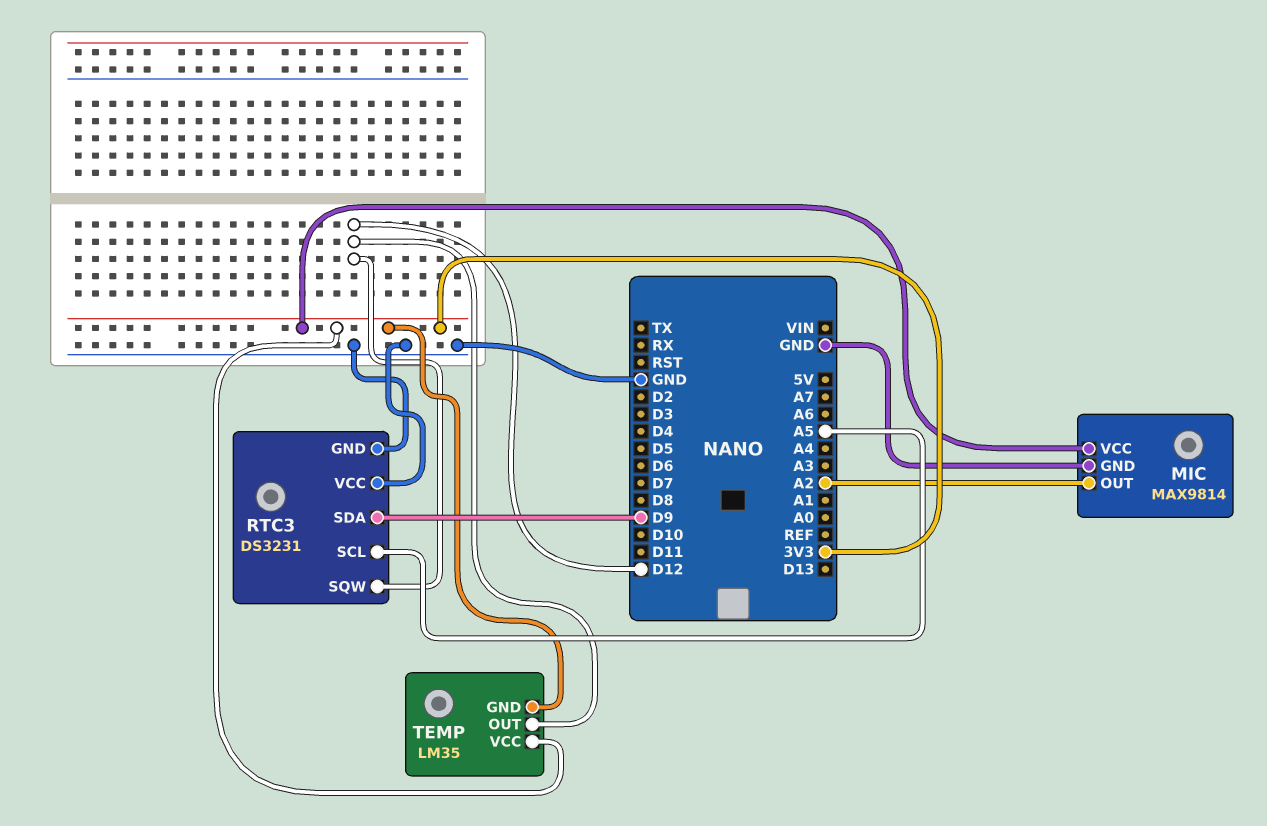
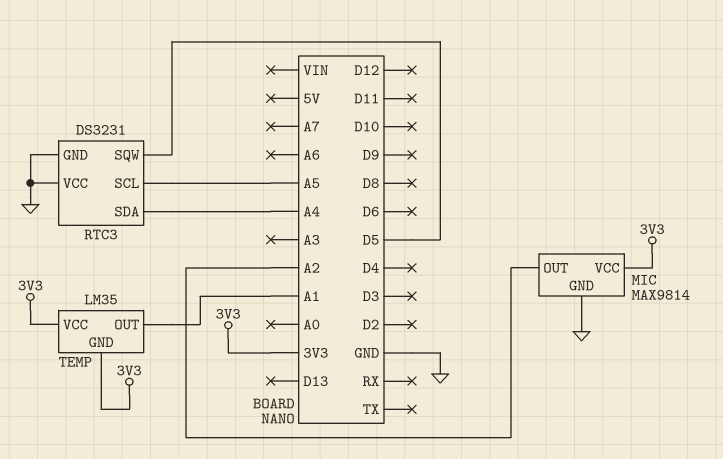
RTC3 pin SDA: D9 -> A4
RTC3 pin SQW: D12 -> D5
TEMP pin OUT: D12 -> A1

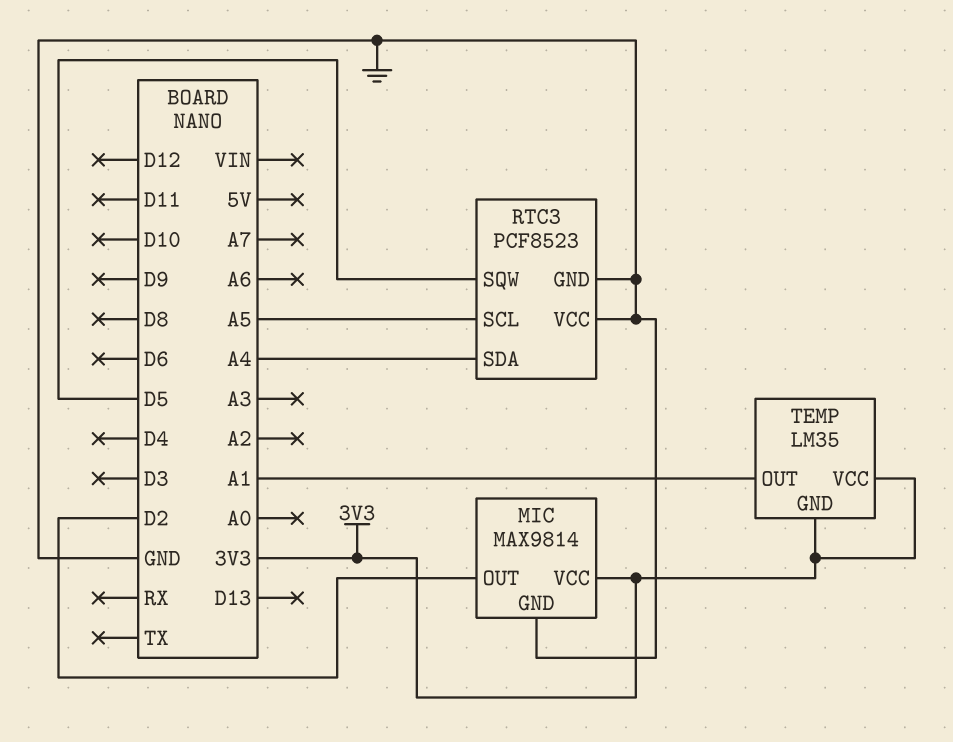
MIC pin OUT: A2 -> D2
RTC3: DS3231 -> PCF8523

